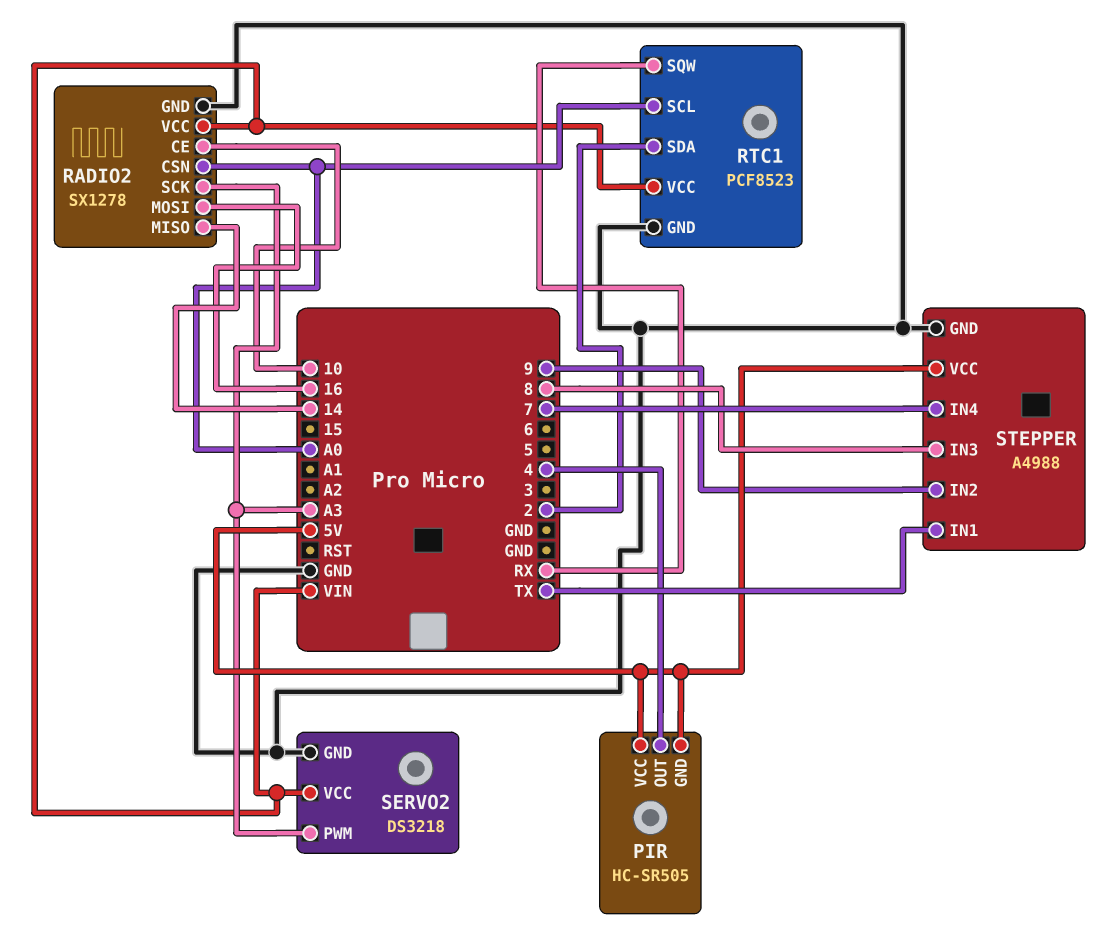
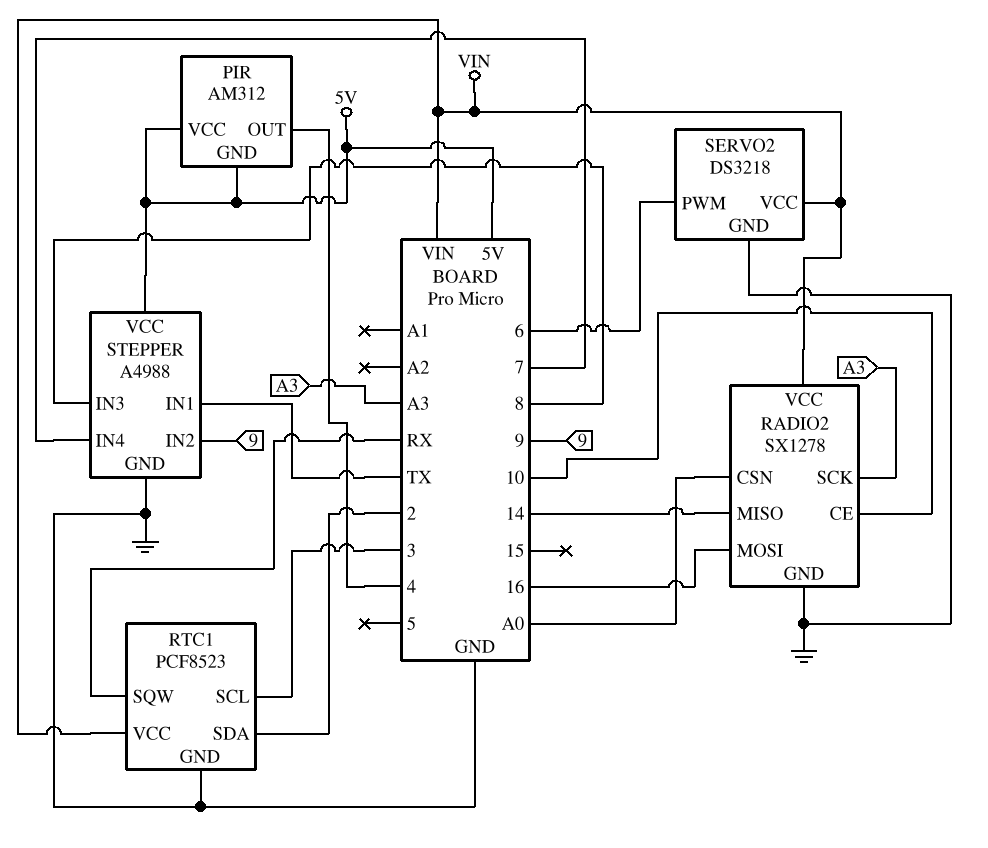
PIR: HC-SR505 -> AM312
RTC1 pin SCL: A0 -> 3
SERVO2 pin PWM: A3 -> 6

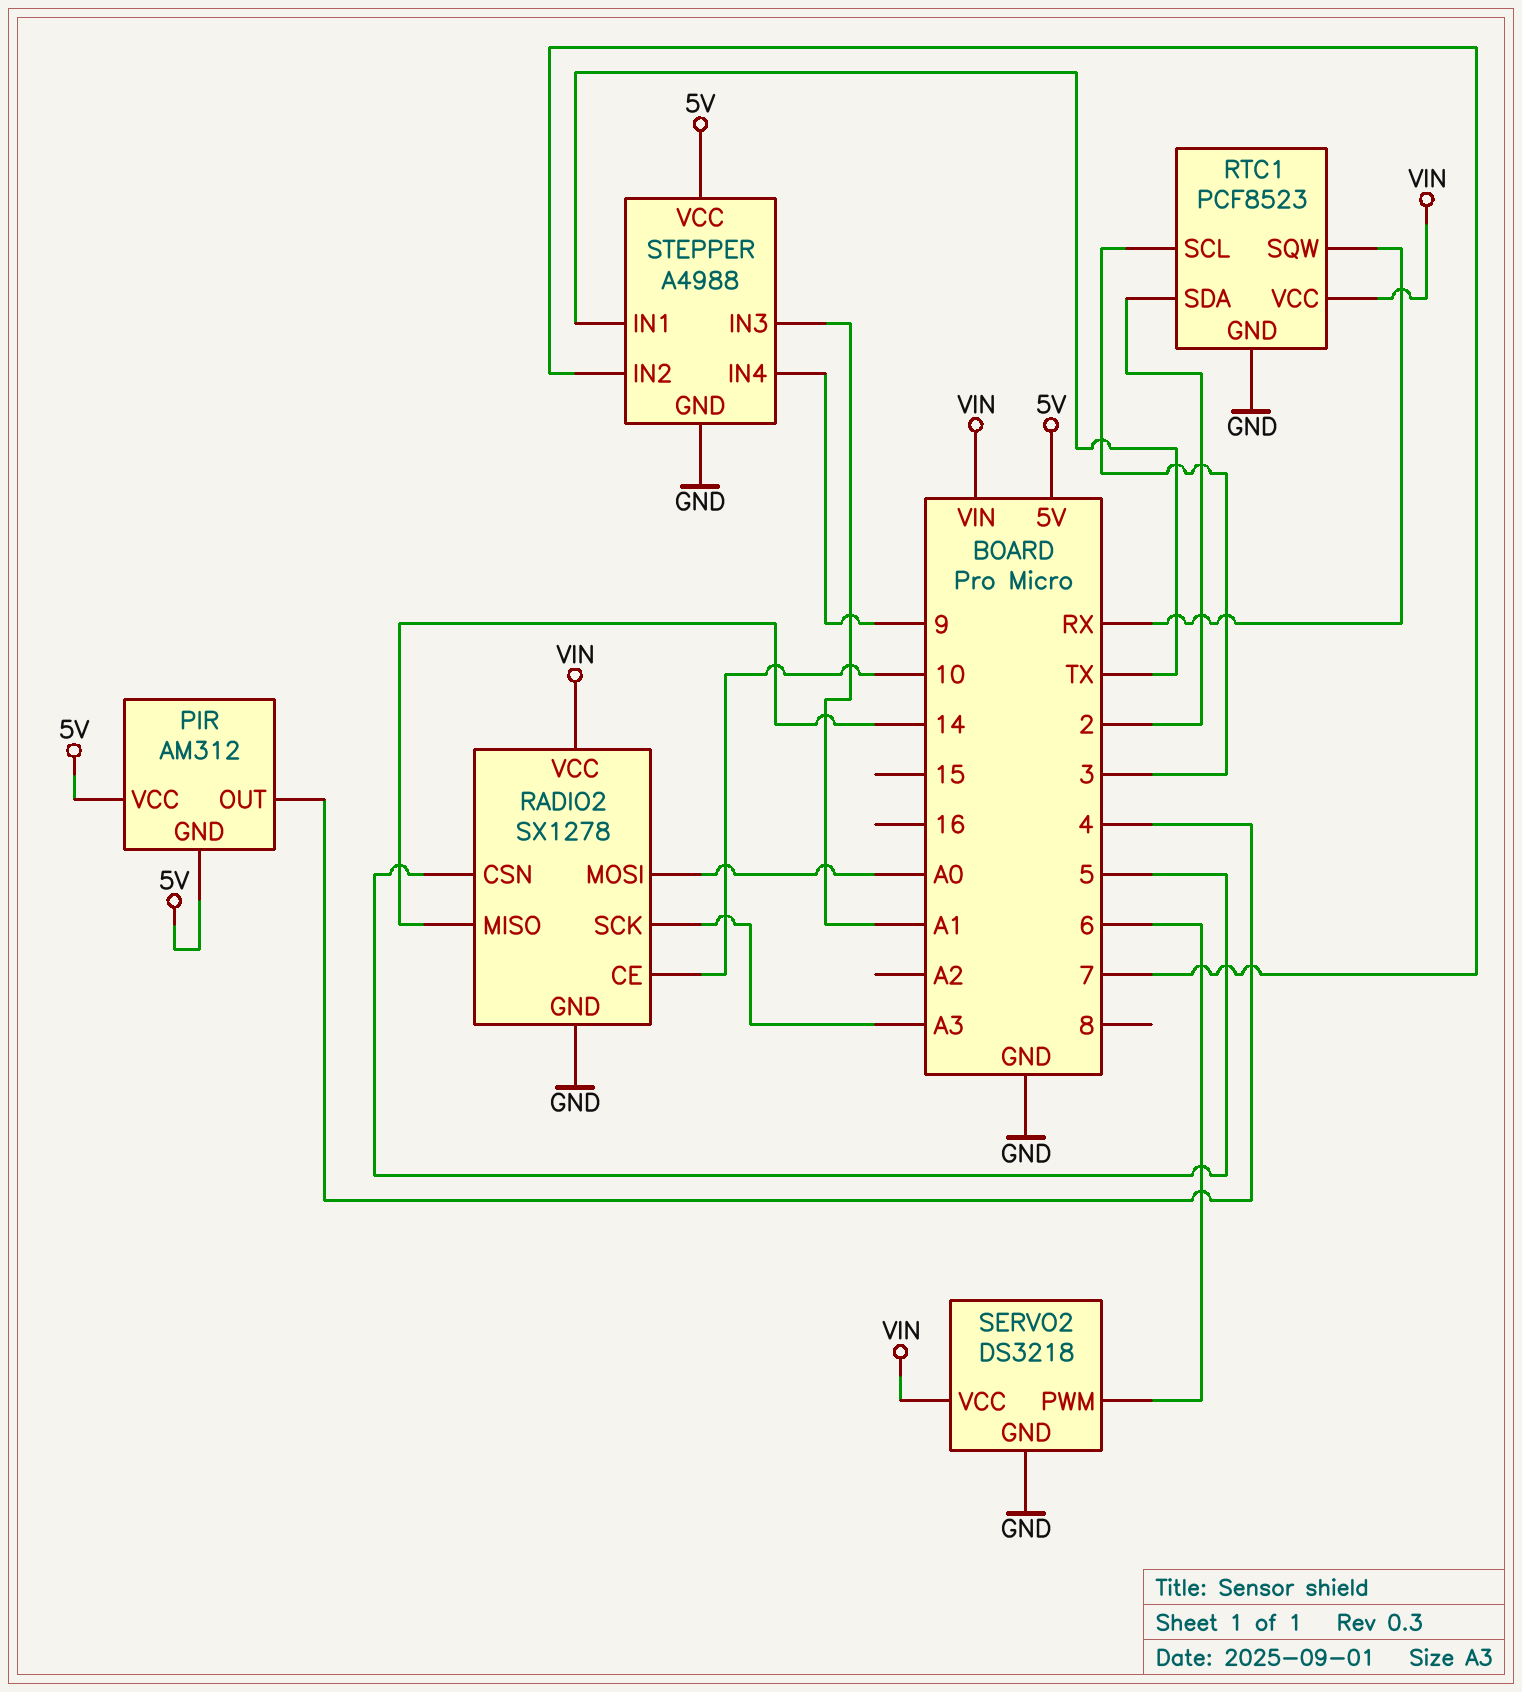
RADIO2 pin CSN: A0 -> 5
RADIO2 pin MOSI: 16 -> A0
STEPPER pin IN2: 9 -> 7
STEPPER pin IN3: 8 -> A1
STEPPER pin IN4: 7 -> 9

